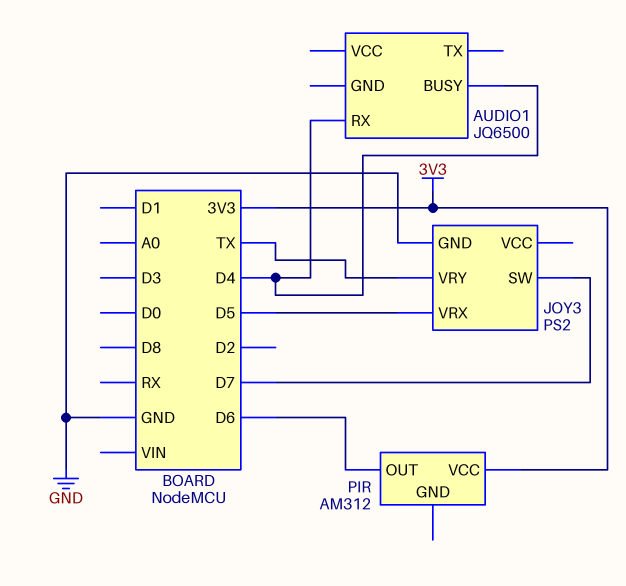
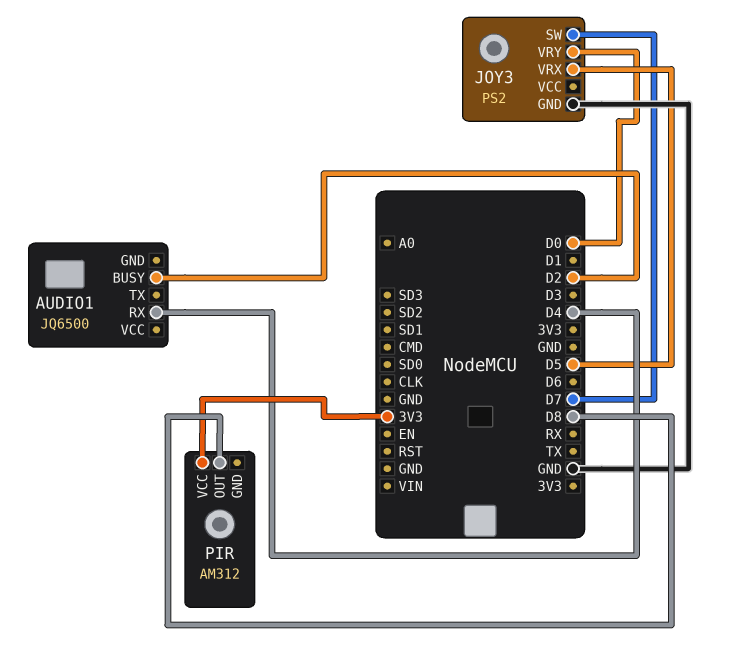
AUDIO1 pin BUSY: D4 -> D2
JOY3 pin VRY: TX -> D0
PIR pin OUT: D6 -> D8

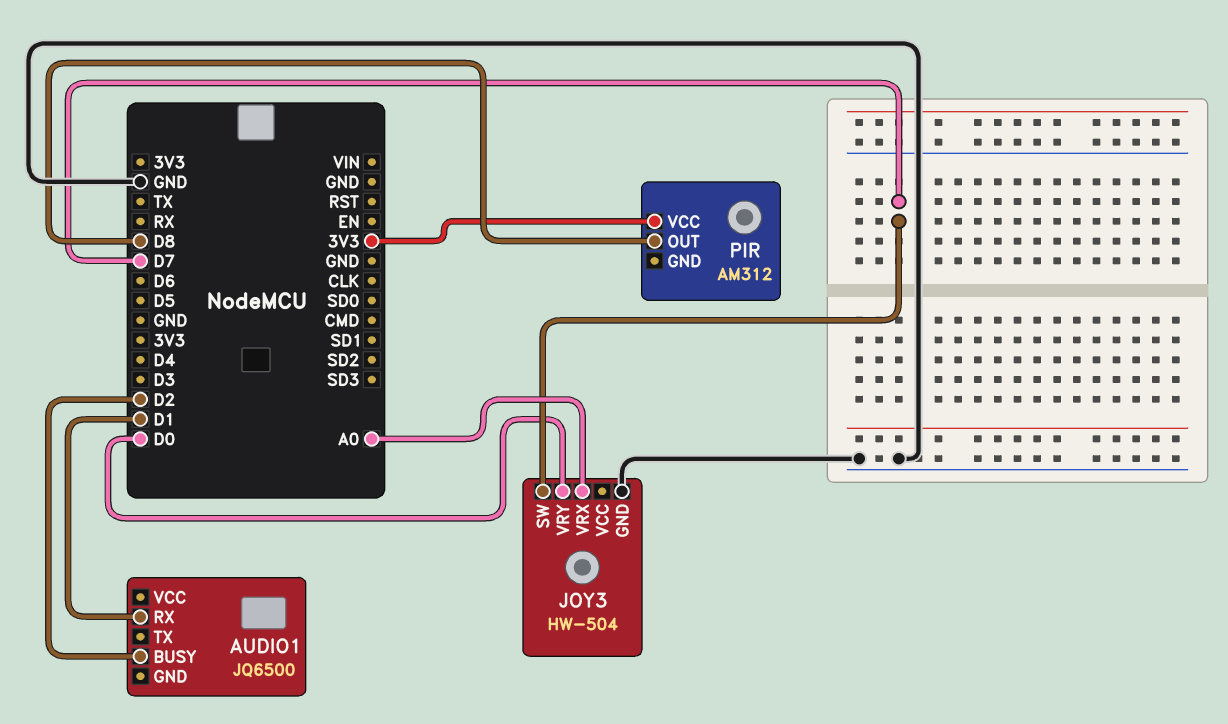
AUDIO1 pin RX: D4 -> D1
JOY3: PS2 -> HW-504
JOY3 pin VRX: D5 -> A0

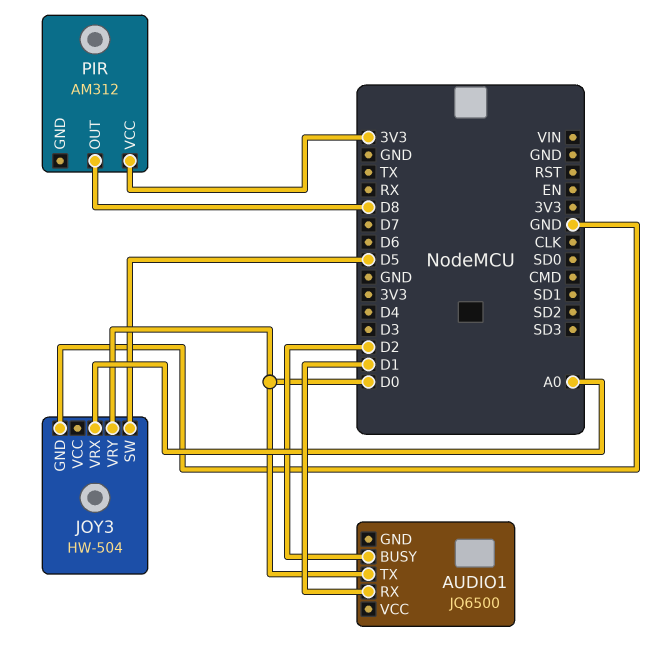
AUDIO1 pin TX: none -> D0
JOY3 pin SW: D7 -> D5

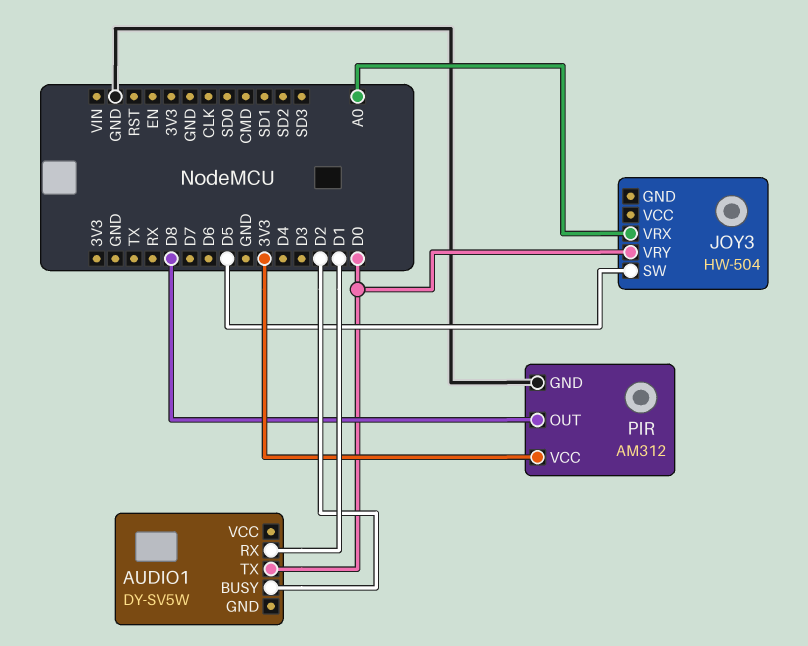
AUDIO1: JQ6500 -> DY-SV5W
JOY3 pin GND: GND -> none
PIR pin GND: none -> GND

